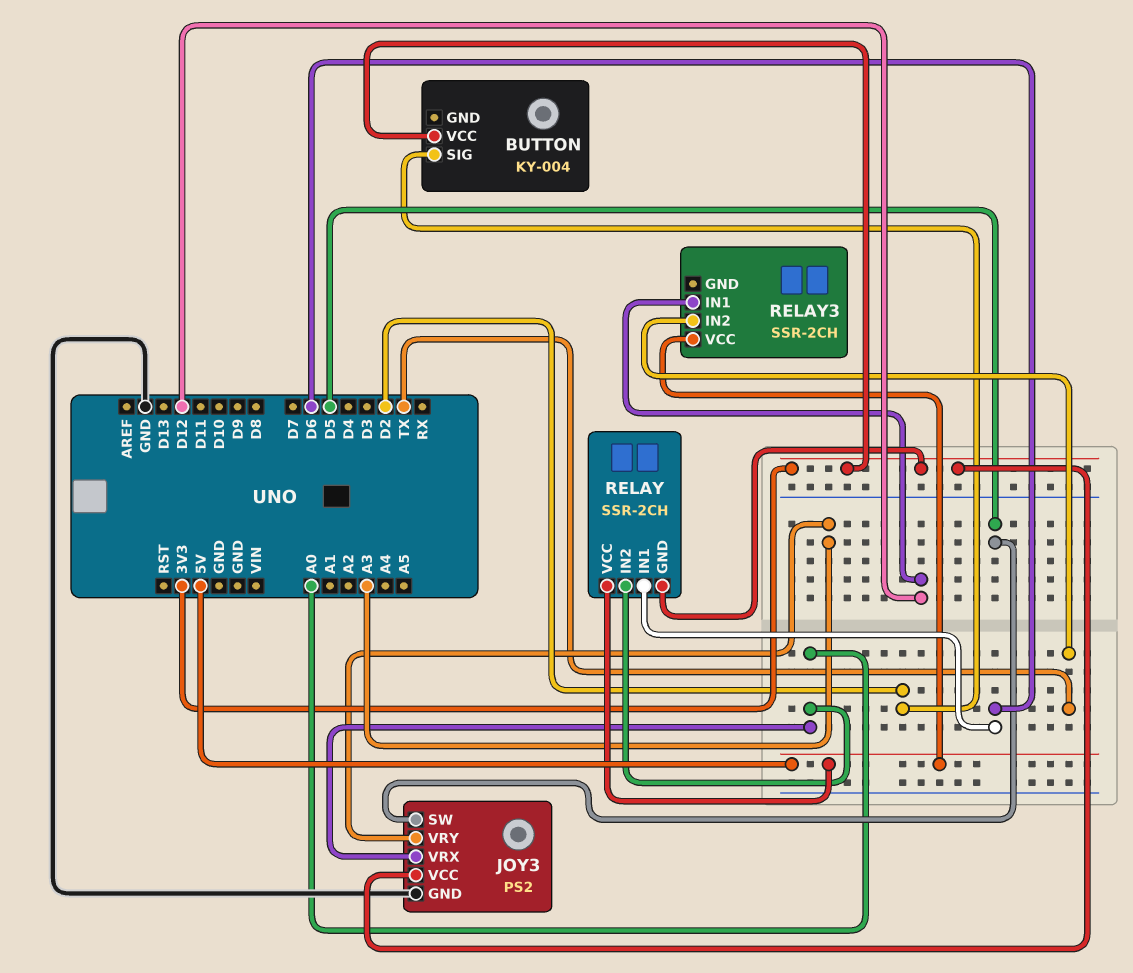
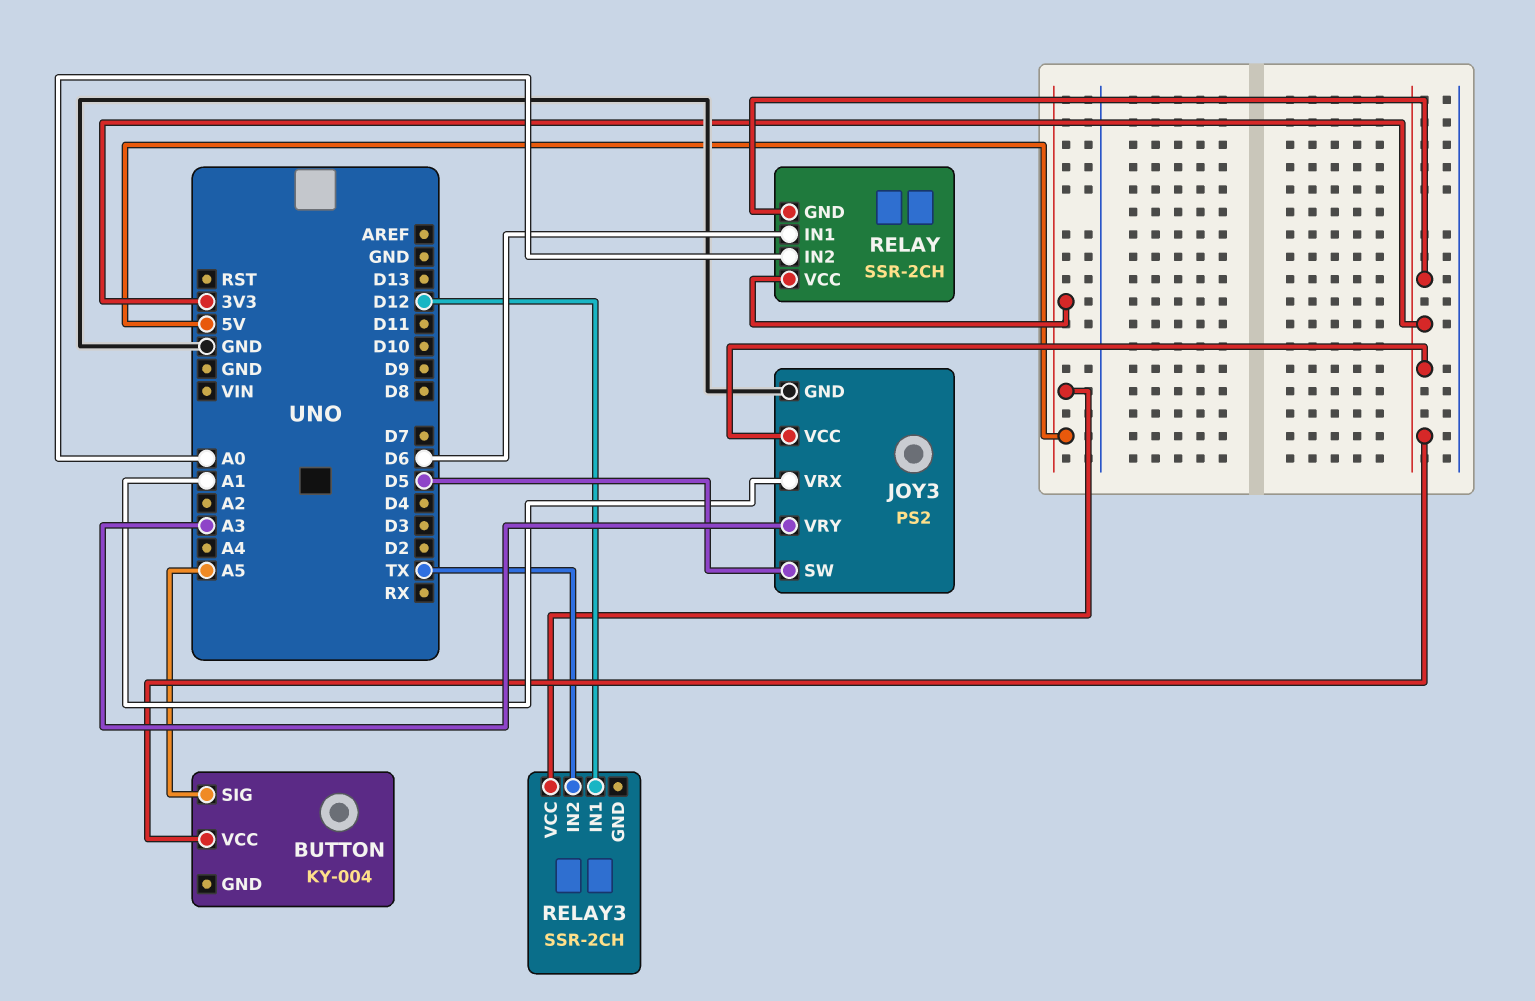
BUTTON pin SIG: D2 -> A5
JOY3 pin VRX: A0 -> A1

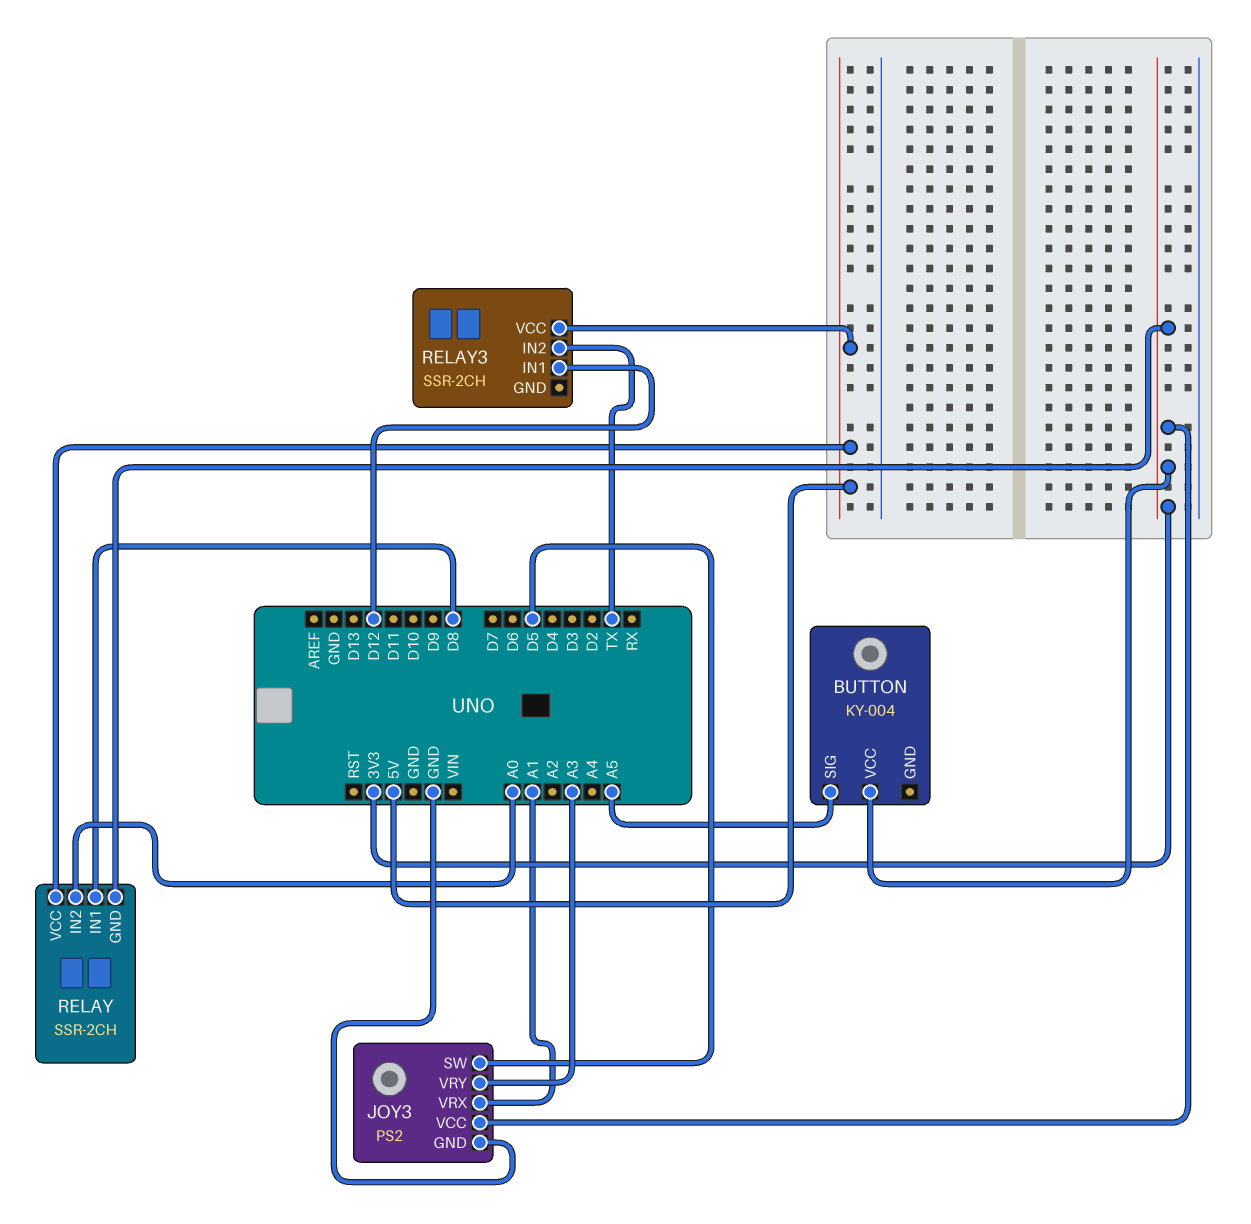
RELAY pin IN1: D6 -> D8

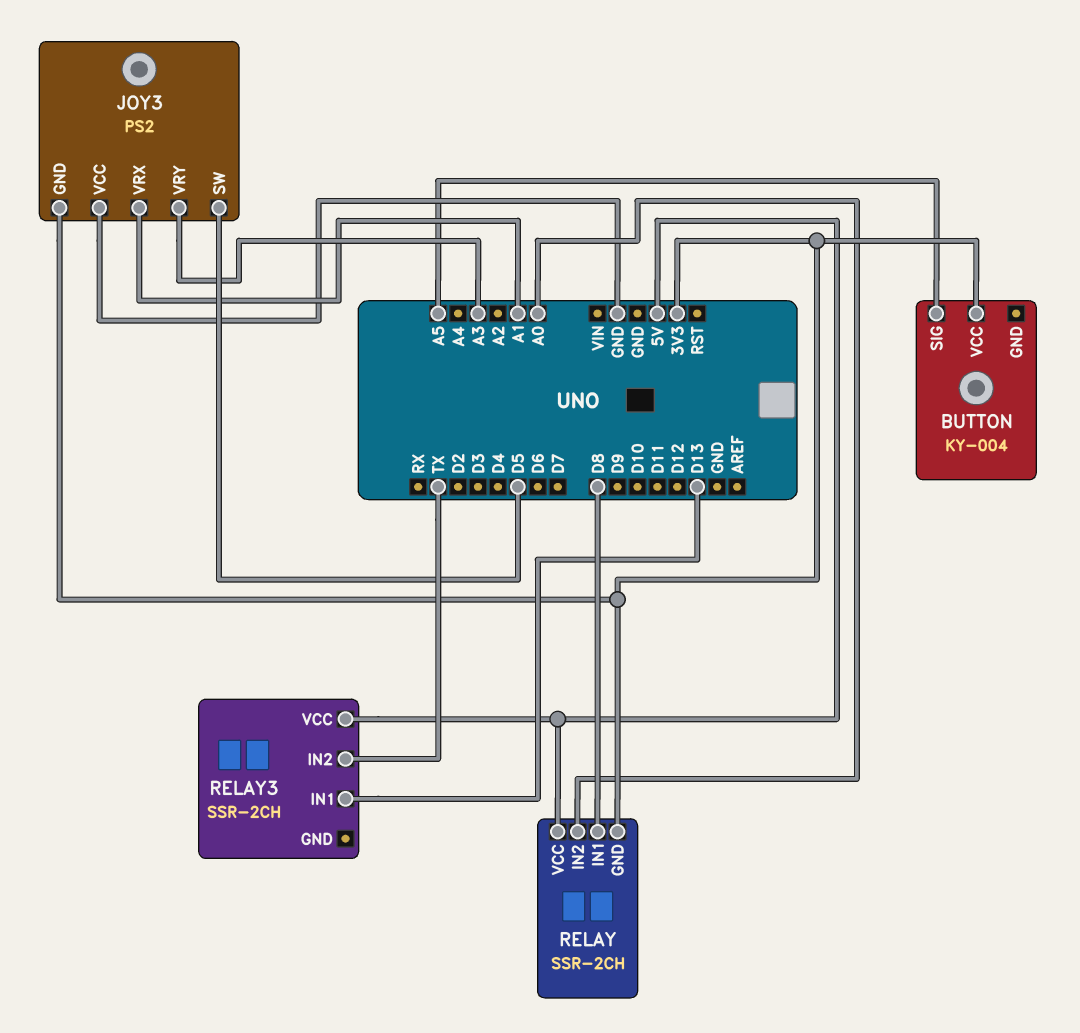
JOY3 pin GND: GND -> 3V3
JOY3 pin VCC: 3V3 -> GND
RELAY3 pin IN1: D12 -> D13

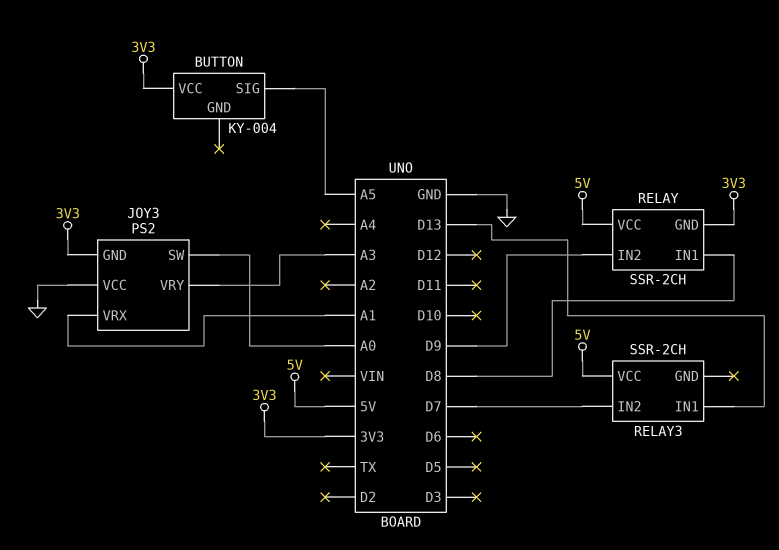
JOY3 pin SW: D5 -> A0
RELAY pin IN2: A0 -> D9
RELAY3 pin IN2: TX -> D7

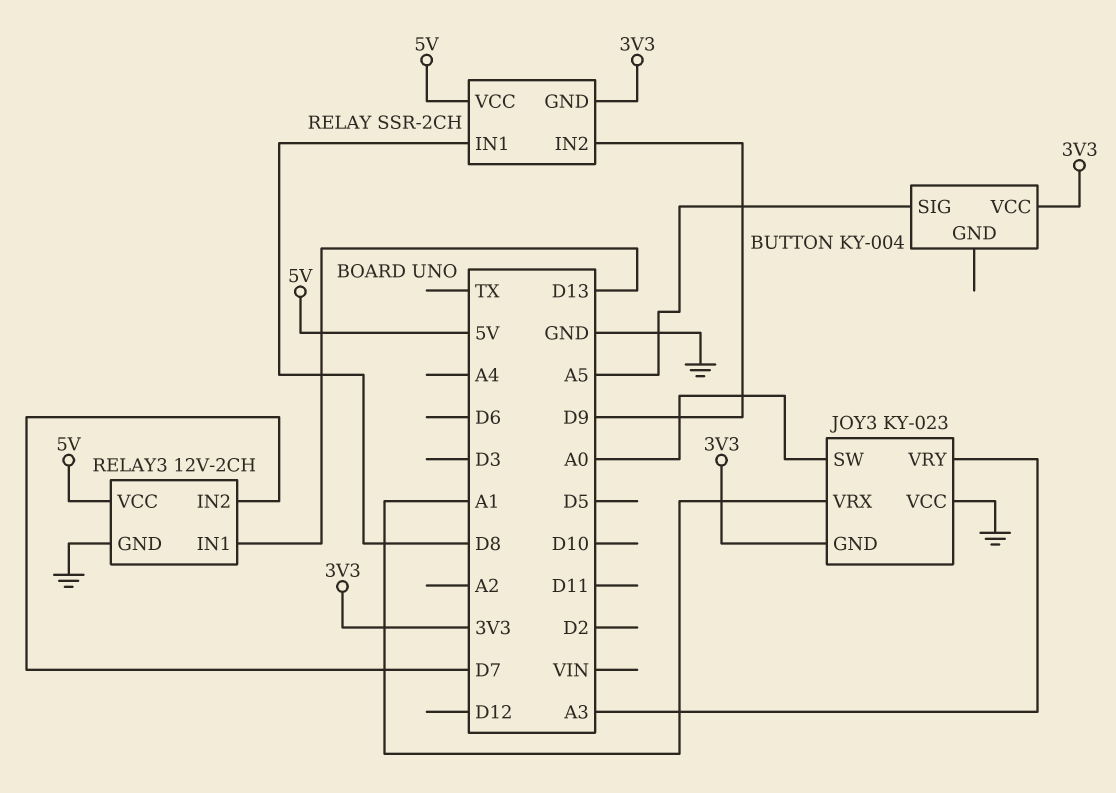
JOY3: PS2 -> KY-023
RELAY3: SSR-2CH -> 12V-2CH
RELAY3 pin GND: none -> GND

